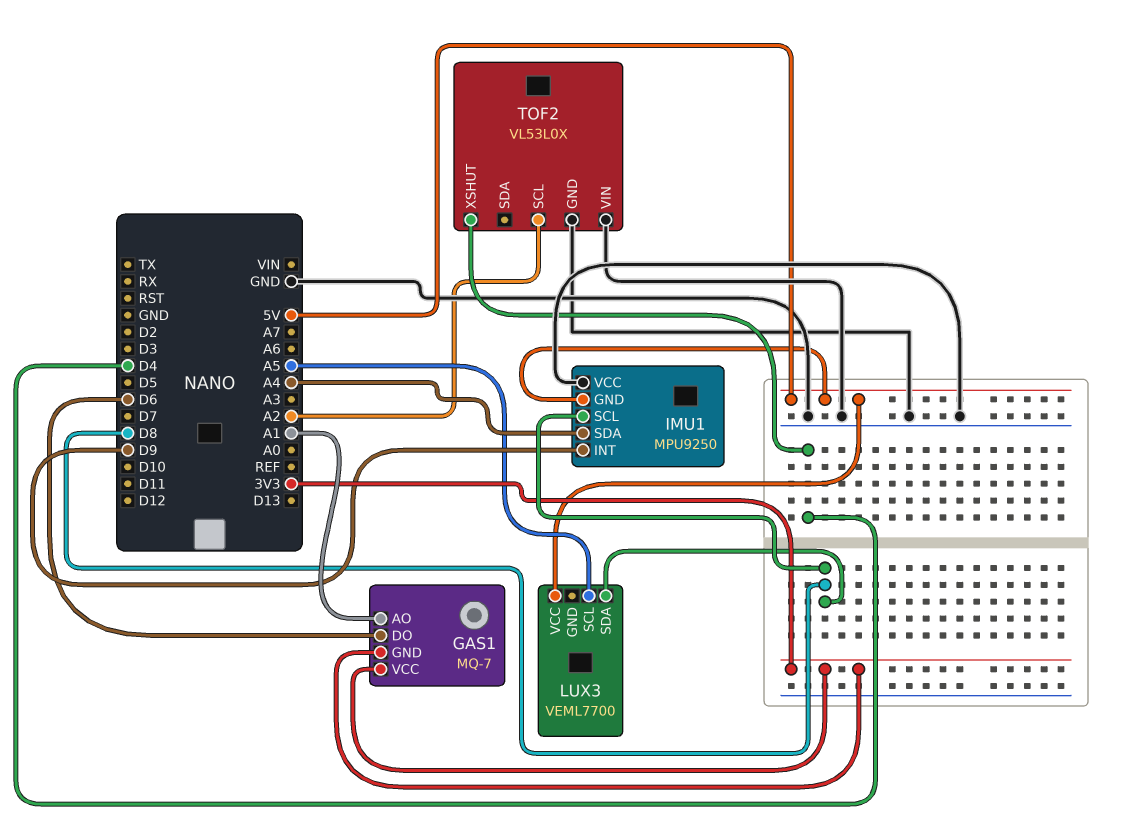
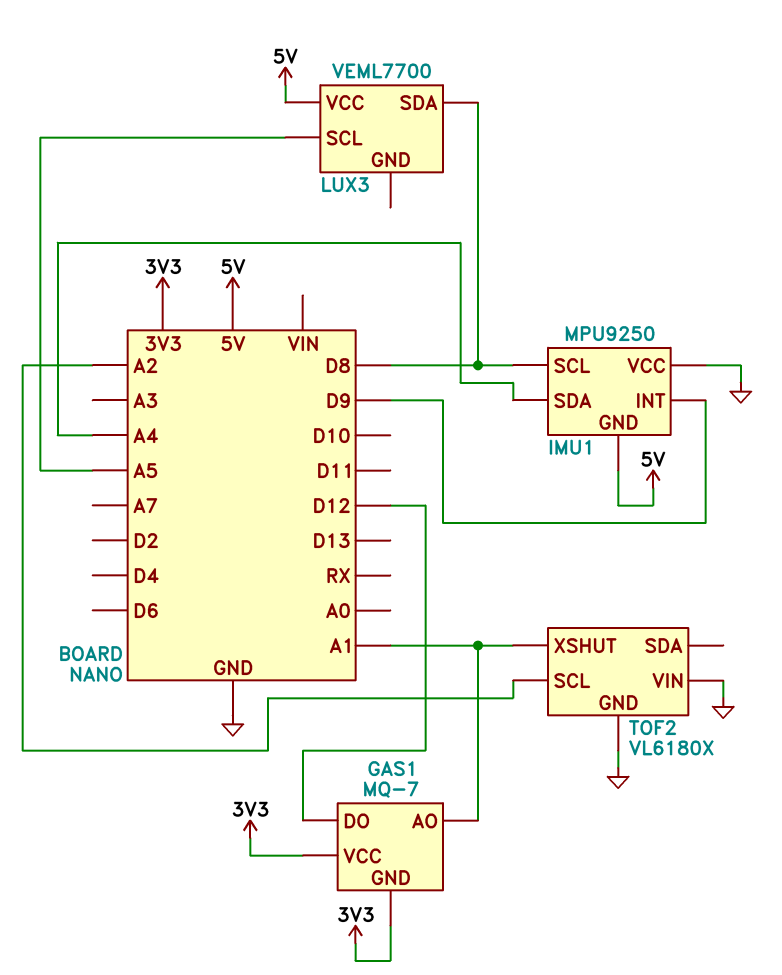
GAS1 pin DO: D6 -> D12
TOF2: VL53L0X -> VL6180X
TOF2 pin XSHUT: D4 -> A1

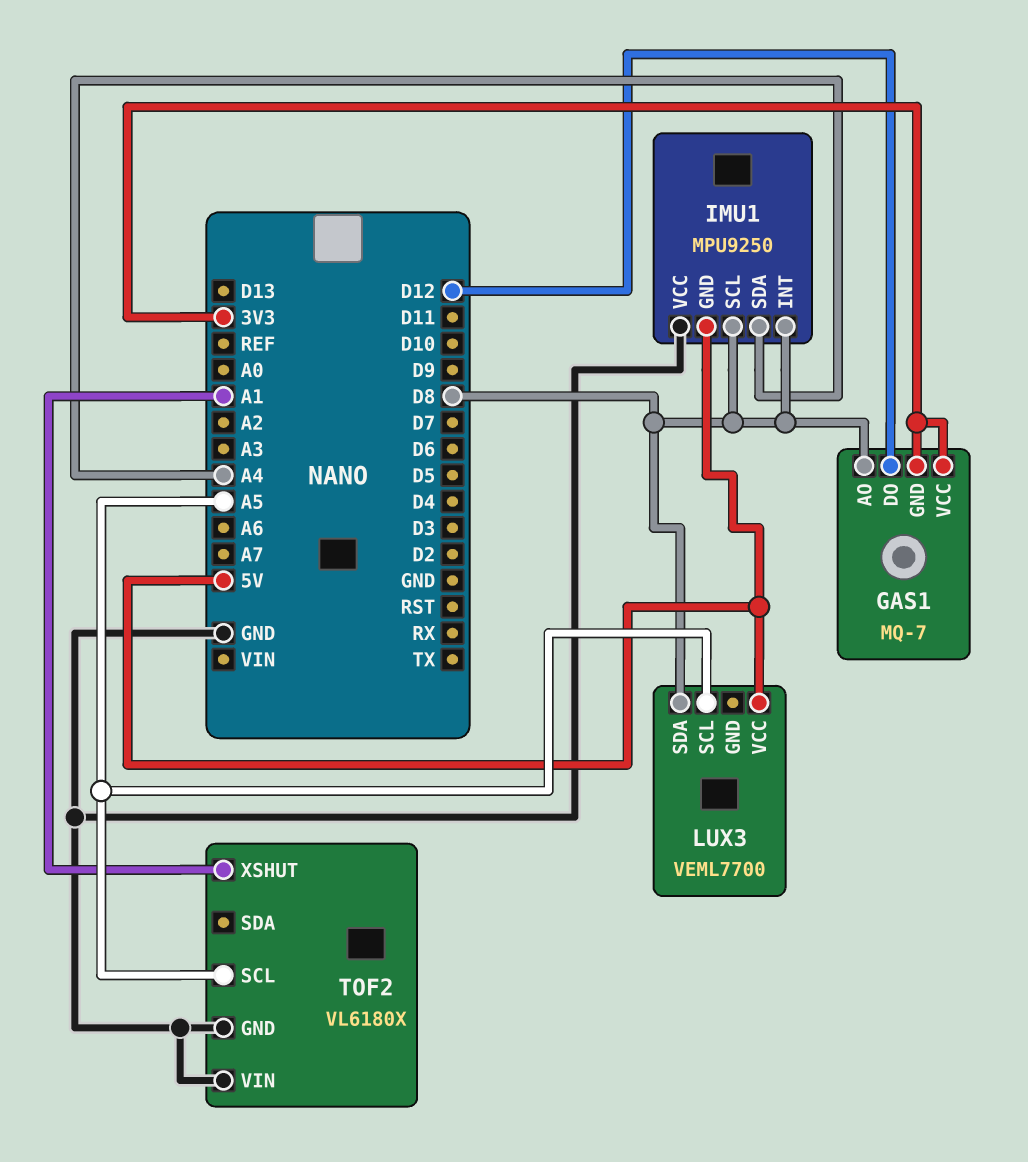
GAS1 pin AO: A1 -> D8
IMU1 pin INT: D9 -> D8
TOF2 pin SCL: A2 -> A5

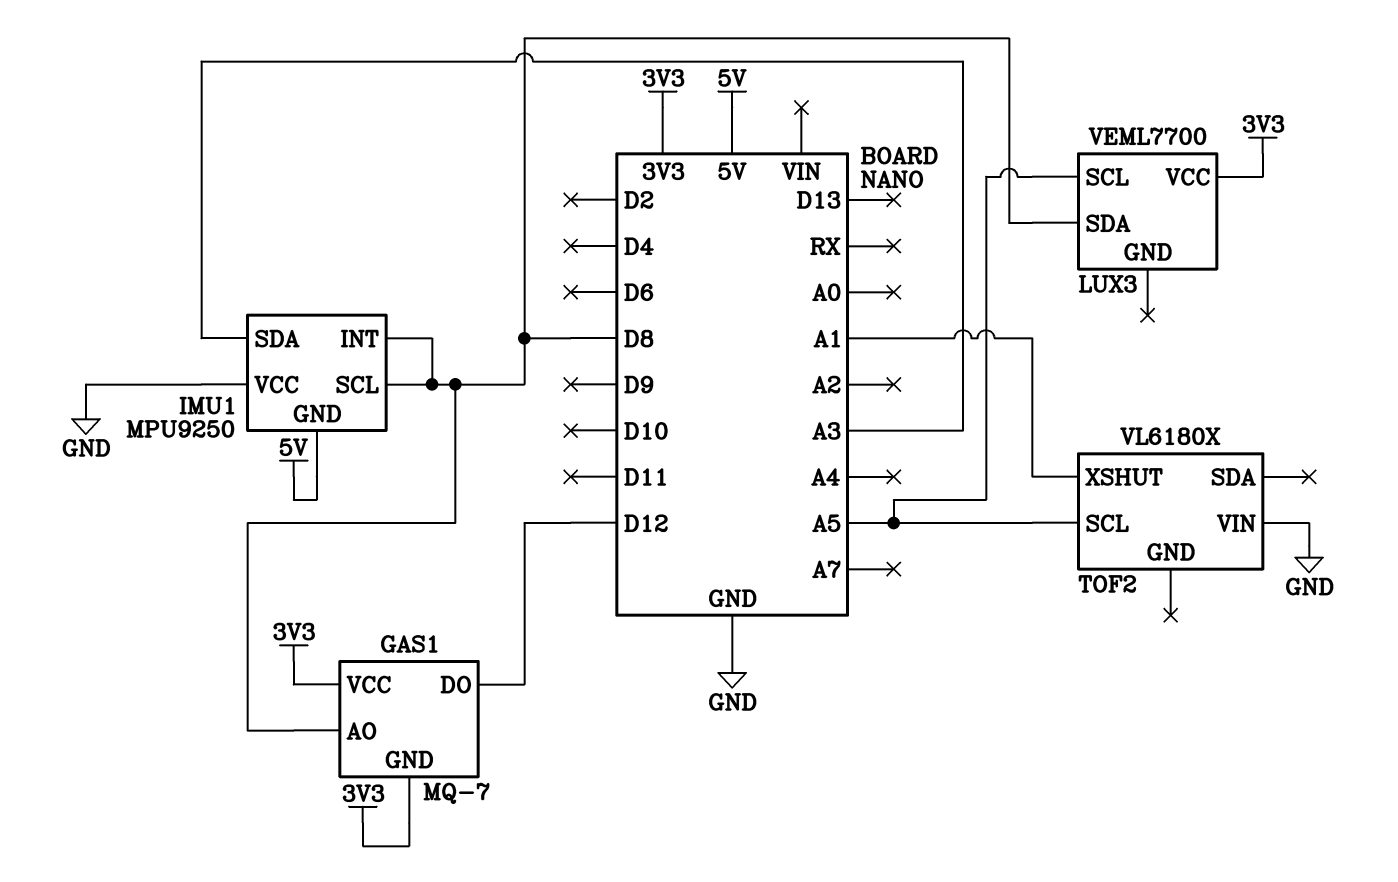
IMU1 pin SDA: A4 -> A3
LUX3 pin VCC: 5V -> 3V3
TOF2 pin GND: GND -> none

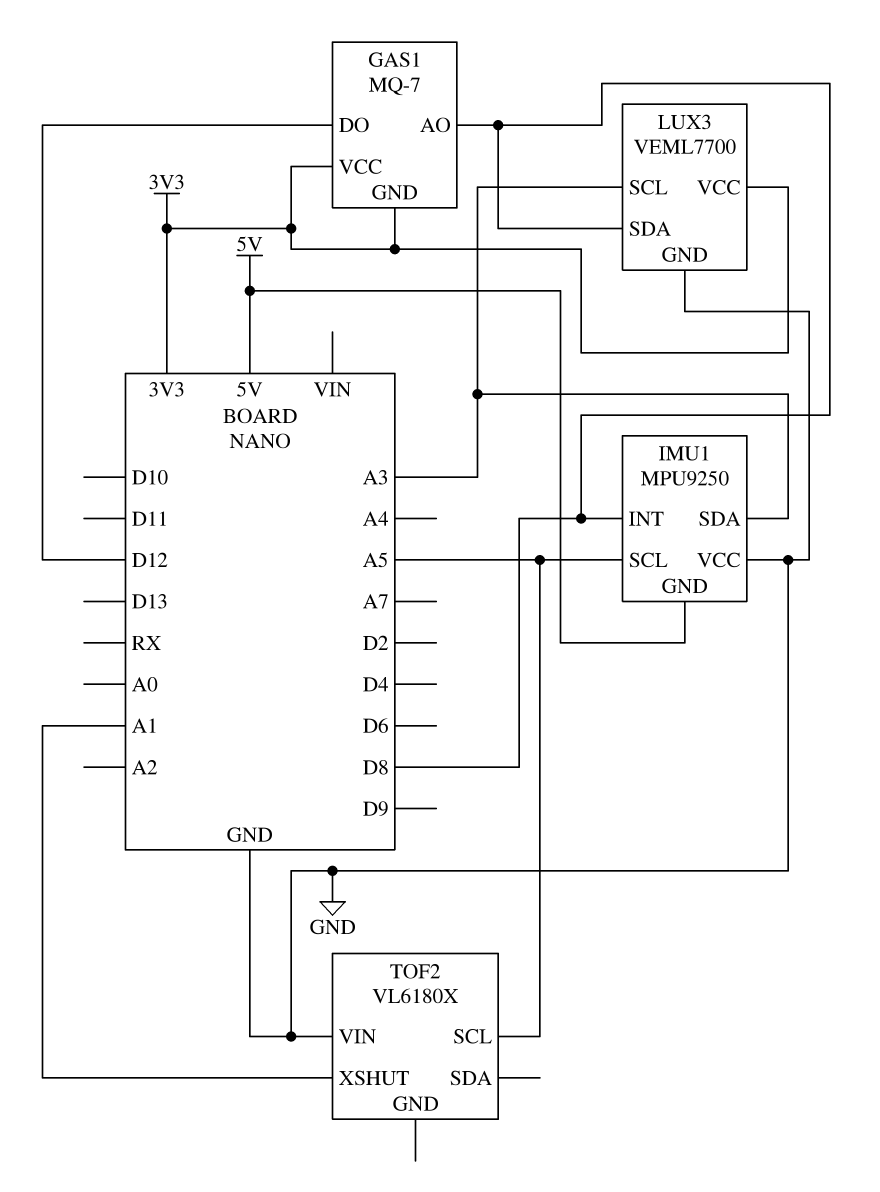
IMU1 pin SCL: D8 -> A5
LUX3 pin GND: none -> GND
LUX3 pin SCL: A5 -> A3

